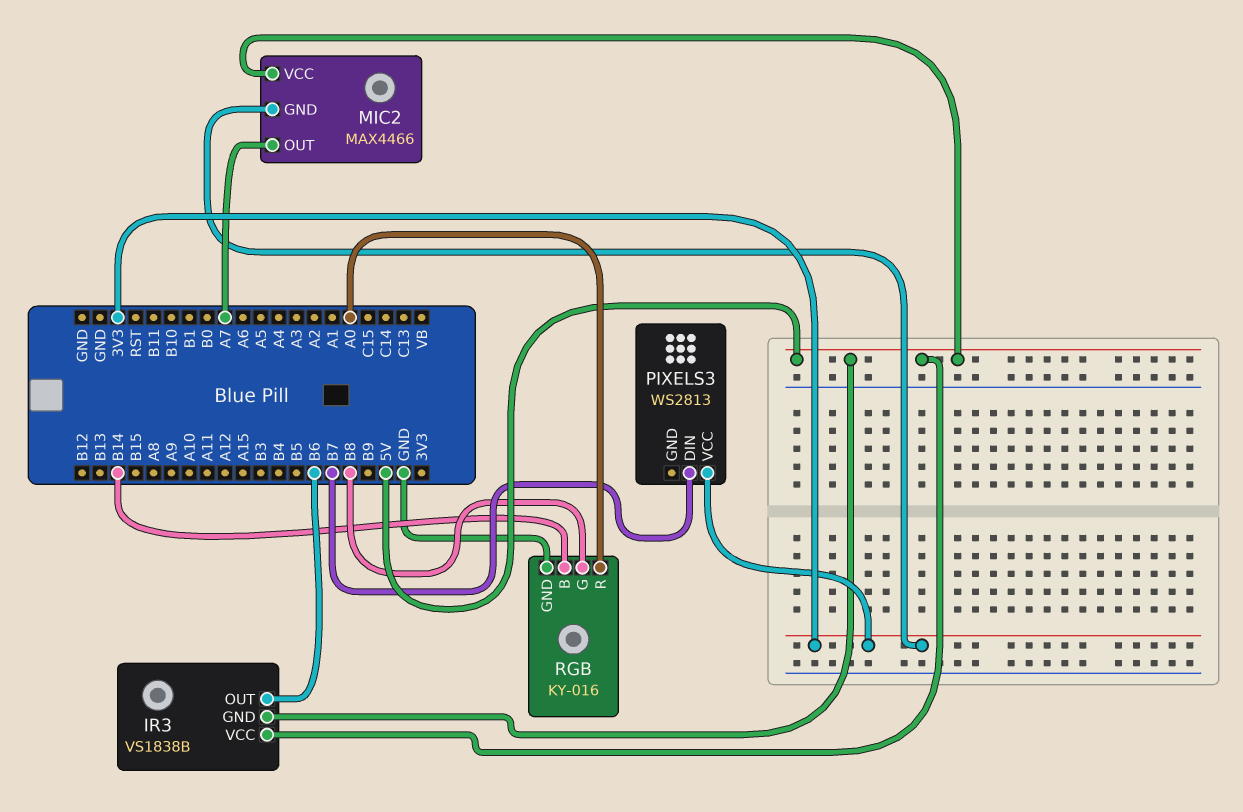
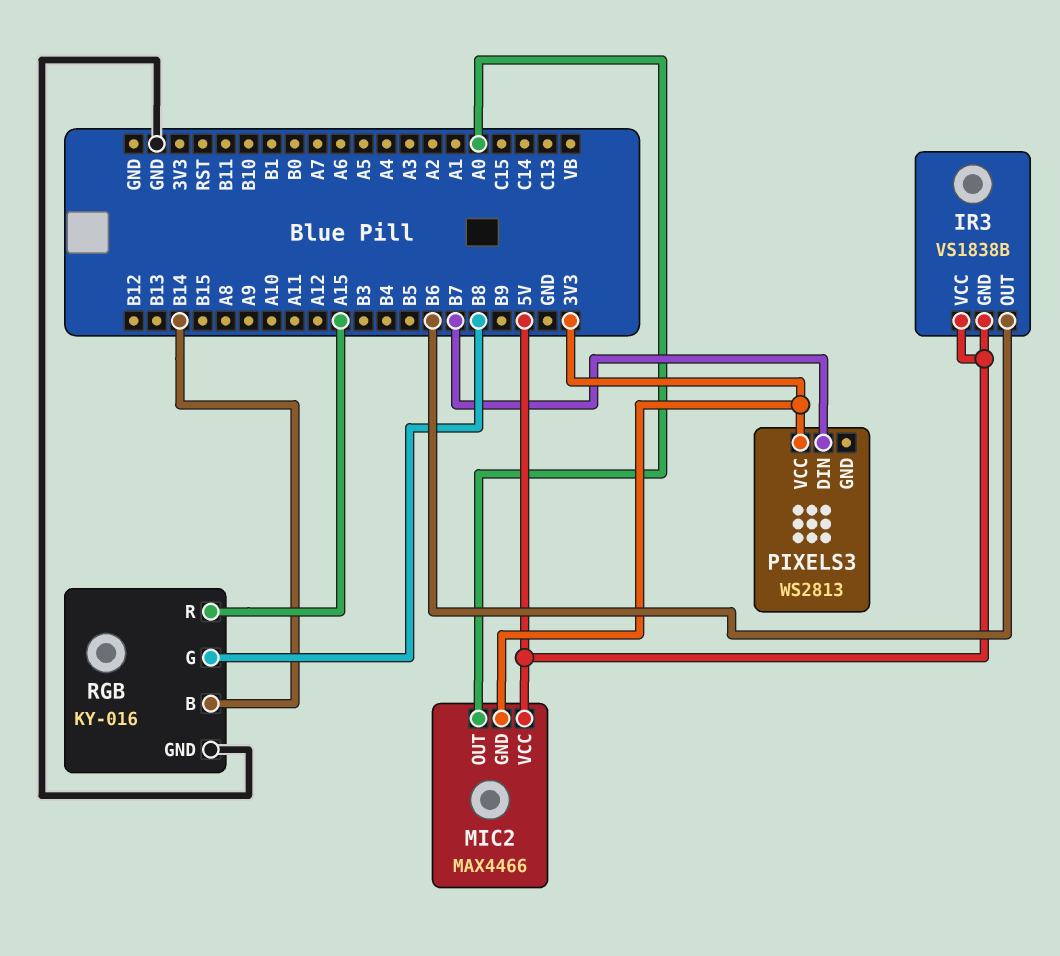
MIC2 pin OUT: A7 -> A0
RGB pin R: A0 -> A15

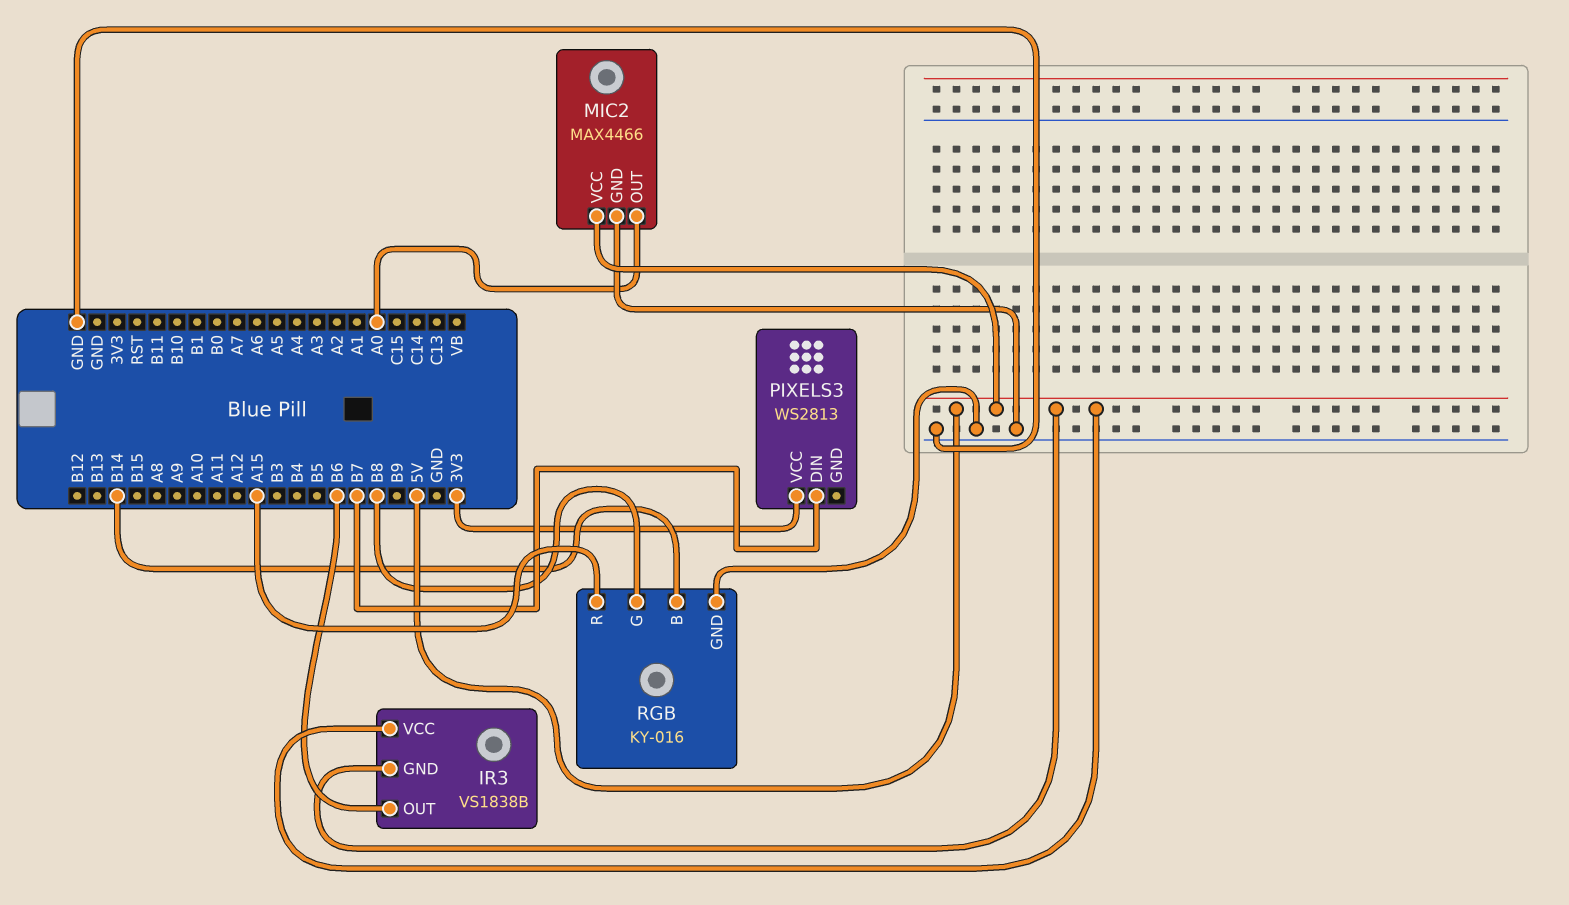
MIC2 pin GND: 3V3 -> GND

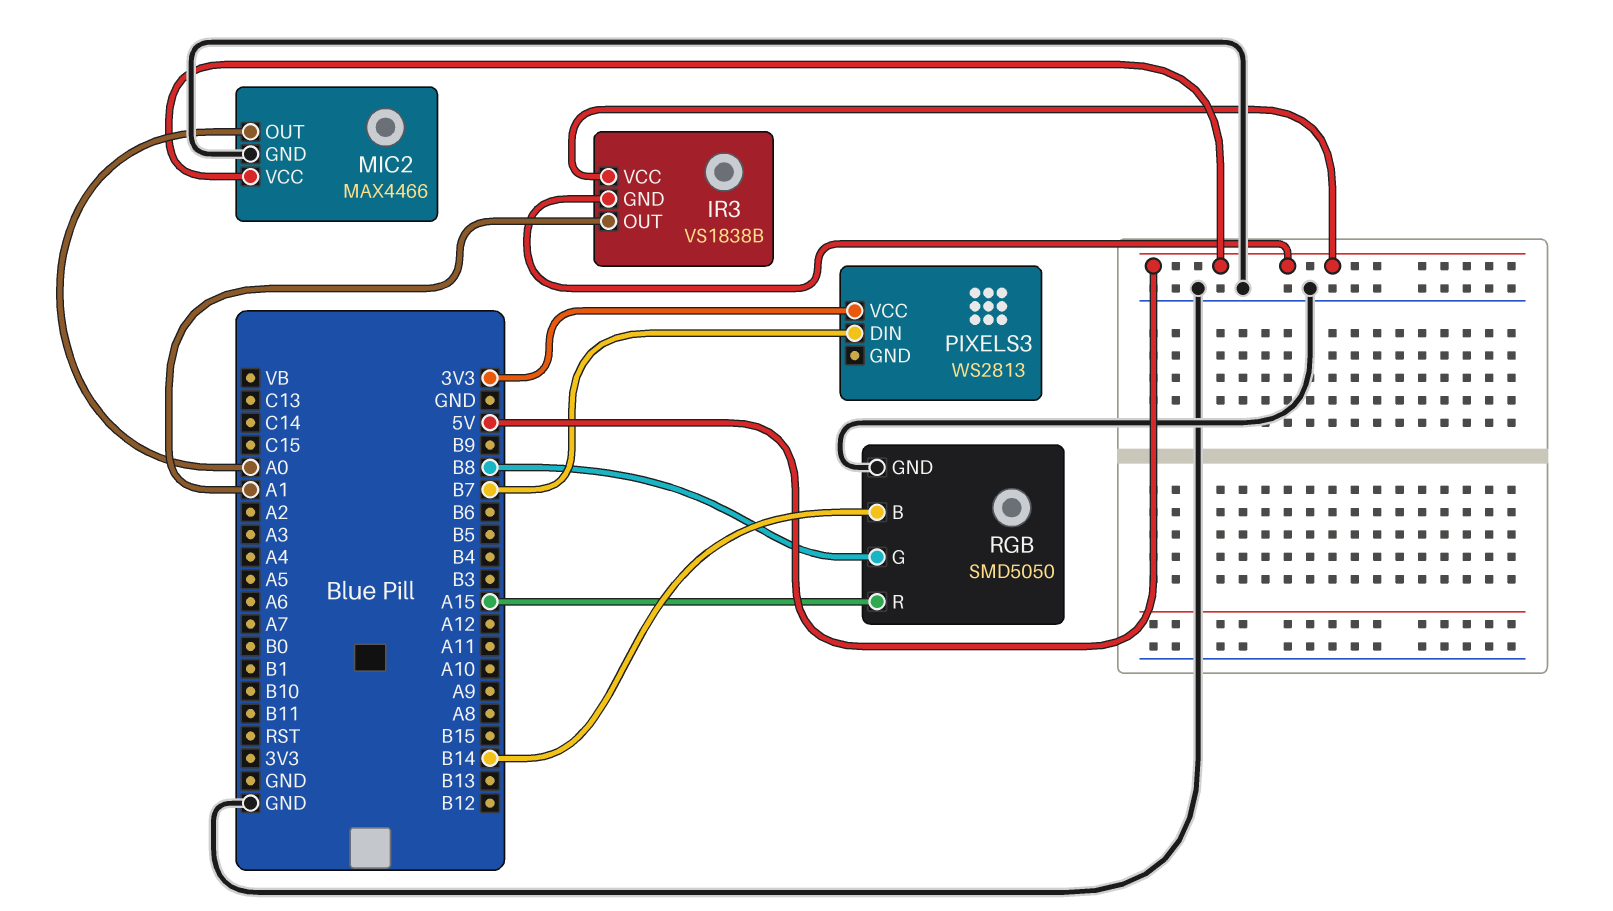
IR3 pin OUT: B6 -> A1
RGB: KY-016 -> SMD5050

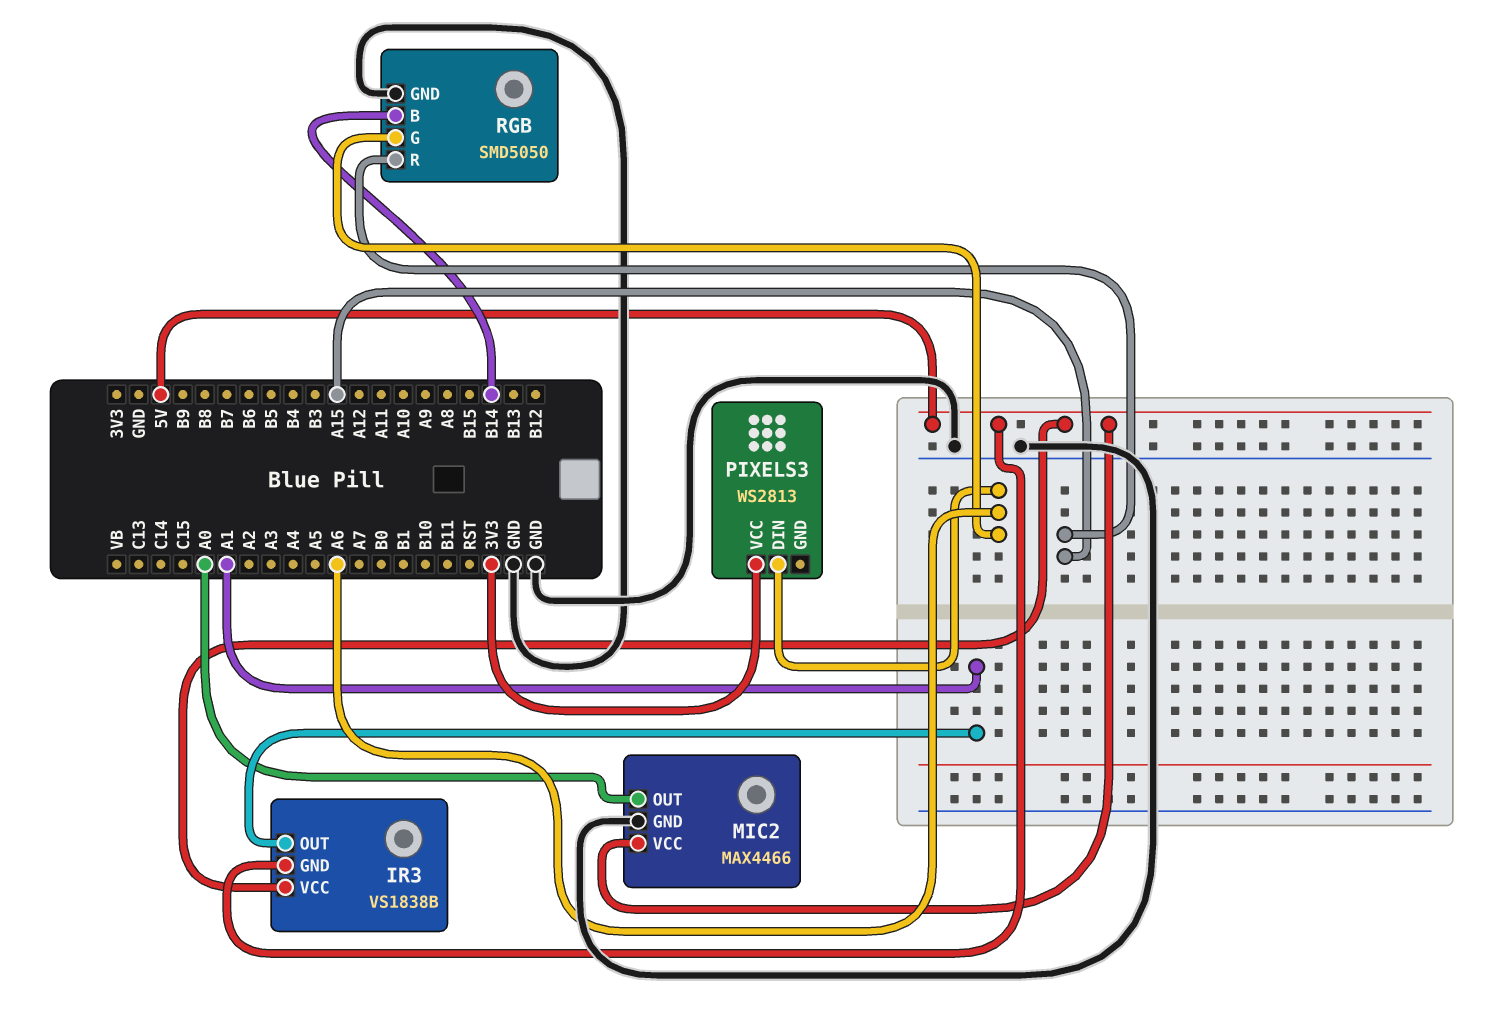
PIXELS3 pin DIN: B7 -> A6
RGB pin G: B8 -> A6

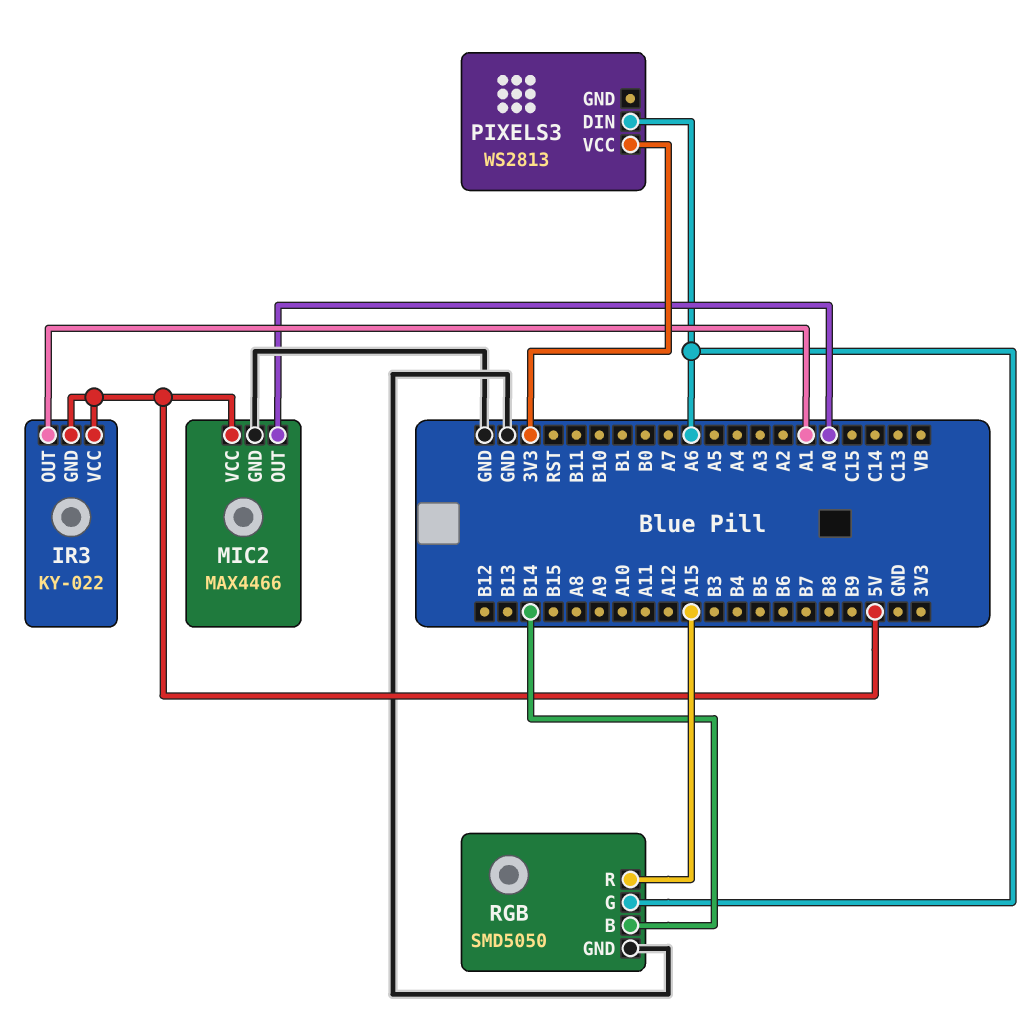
IR3: VS1838B -> KY-022

